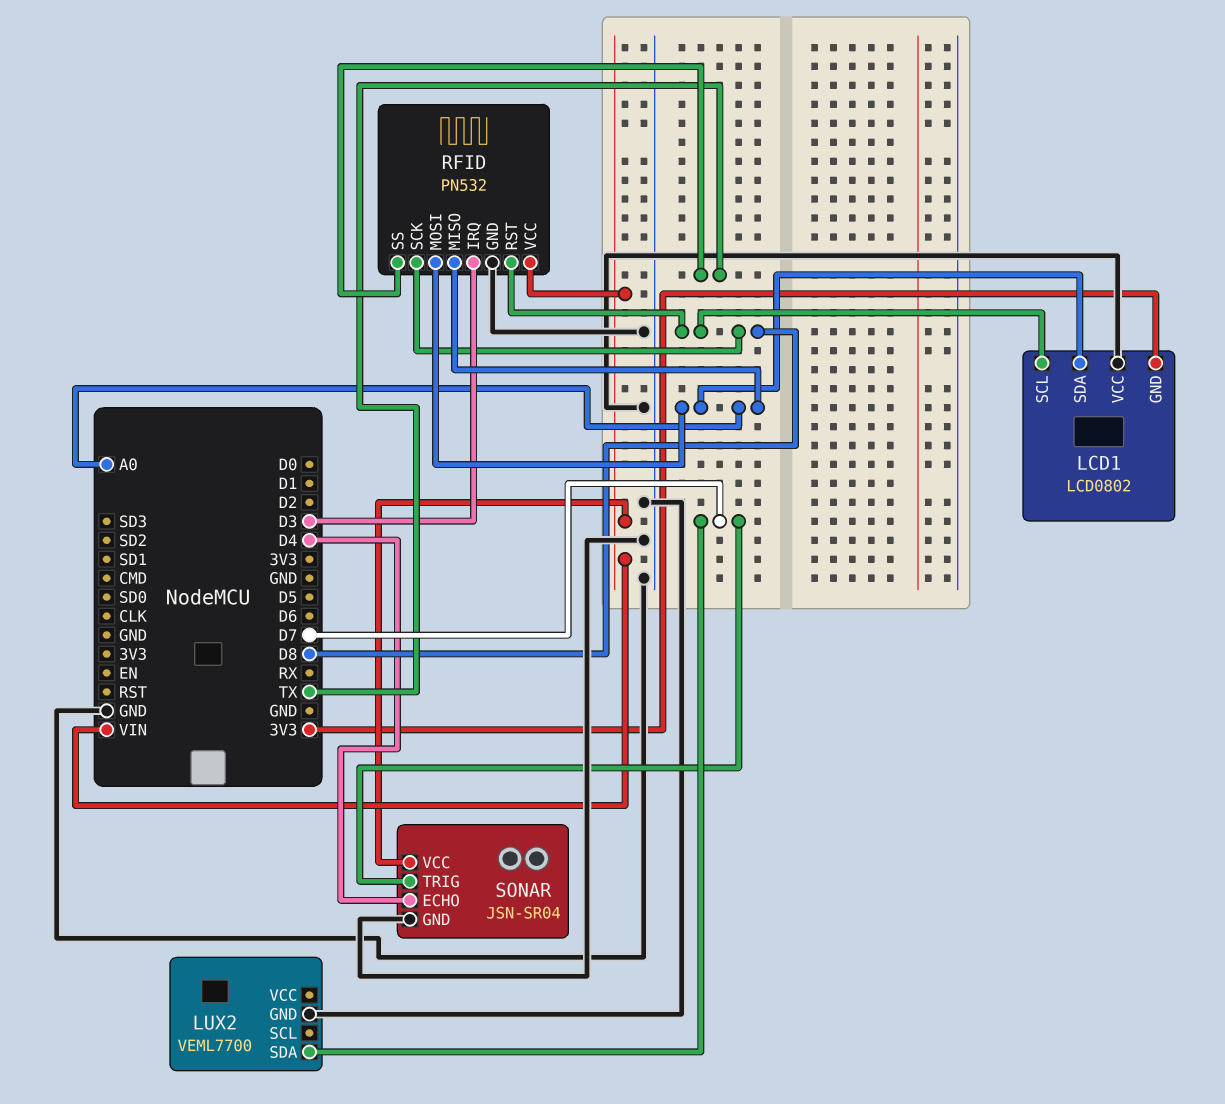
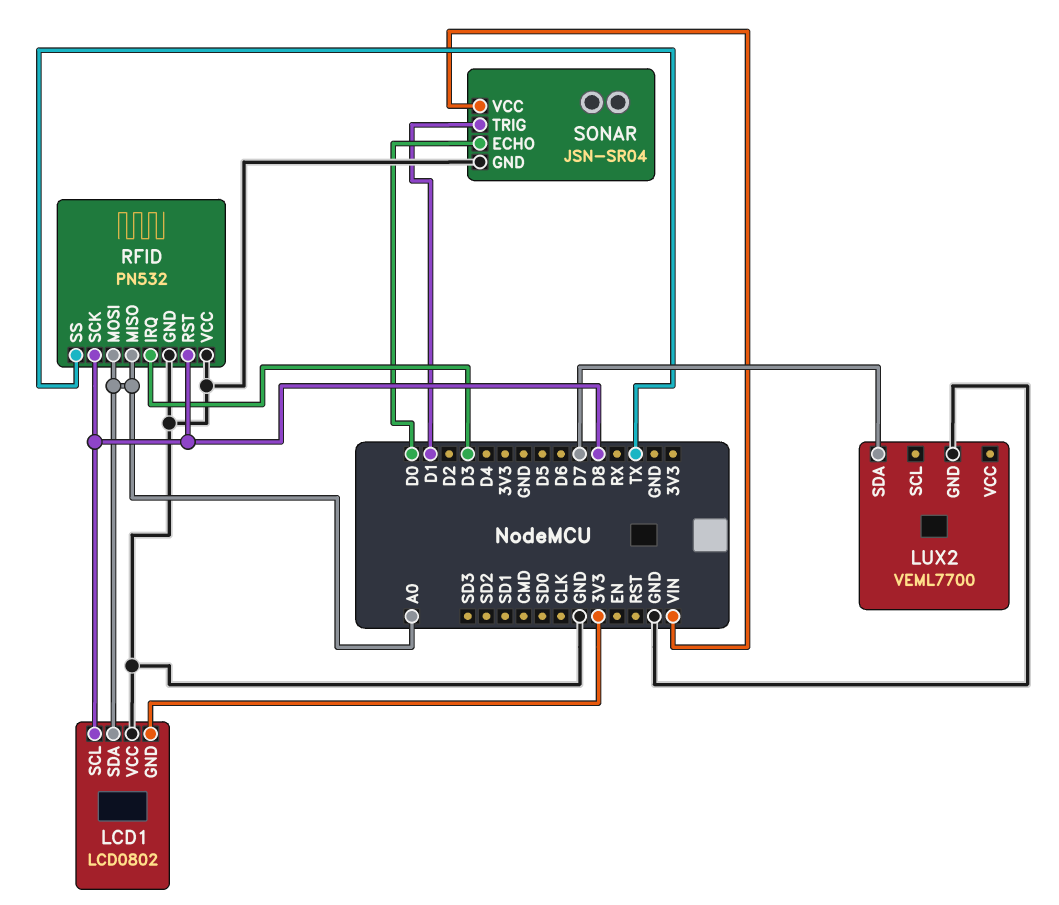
RFID pin VCC: VIN -> GND
SONAR pin ECHO: D4 -> D0
SONAR pin TRIG: D7 -> D1

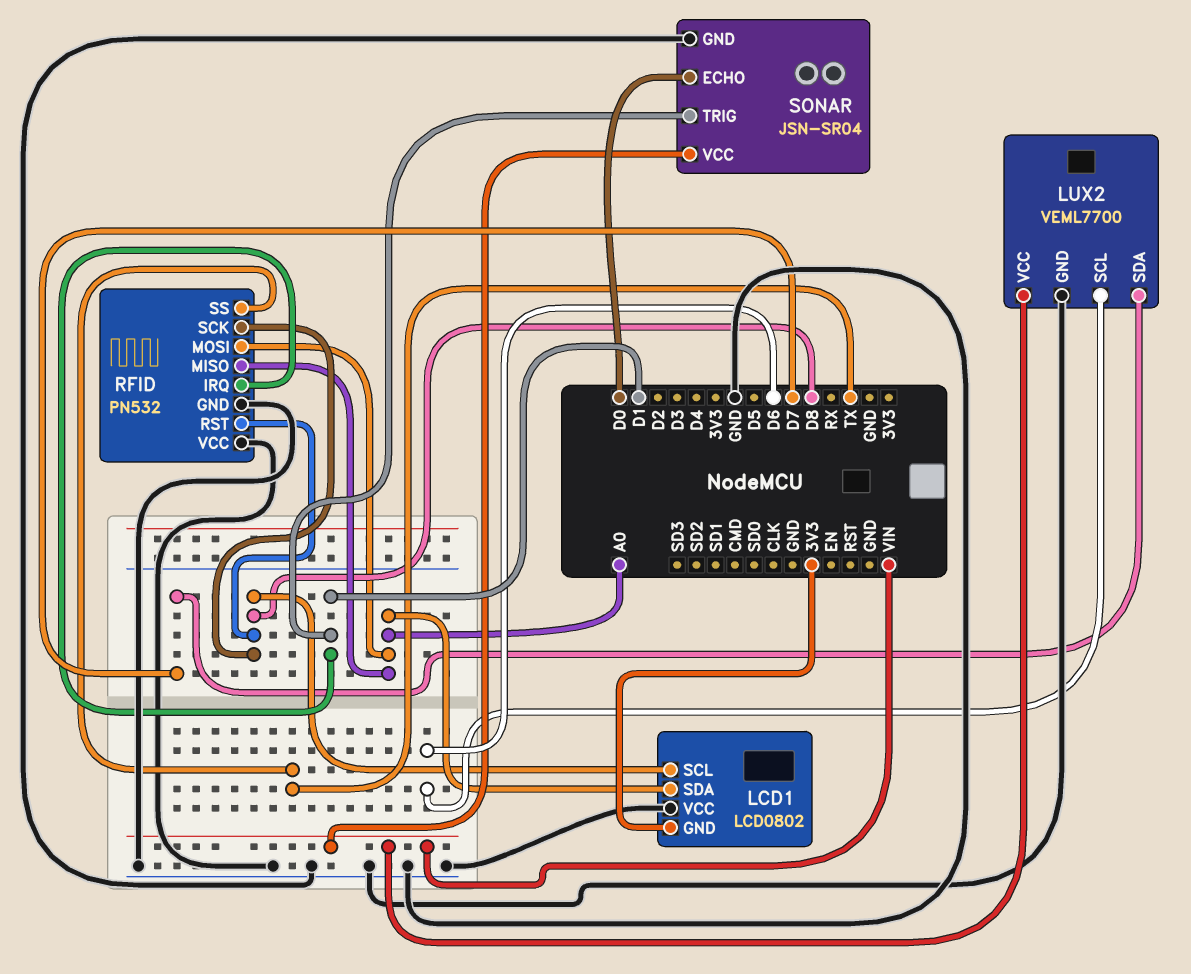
LUX2 pin SCL: none -> D6
LUX2 pin VCC: none -> VIN
RFID pin IRQ: D3 -> D1

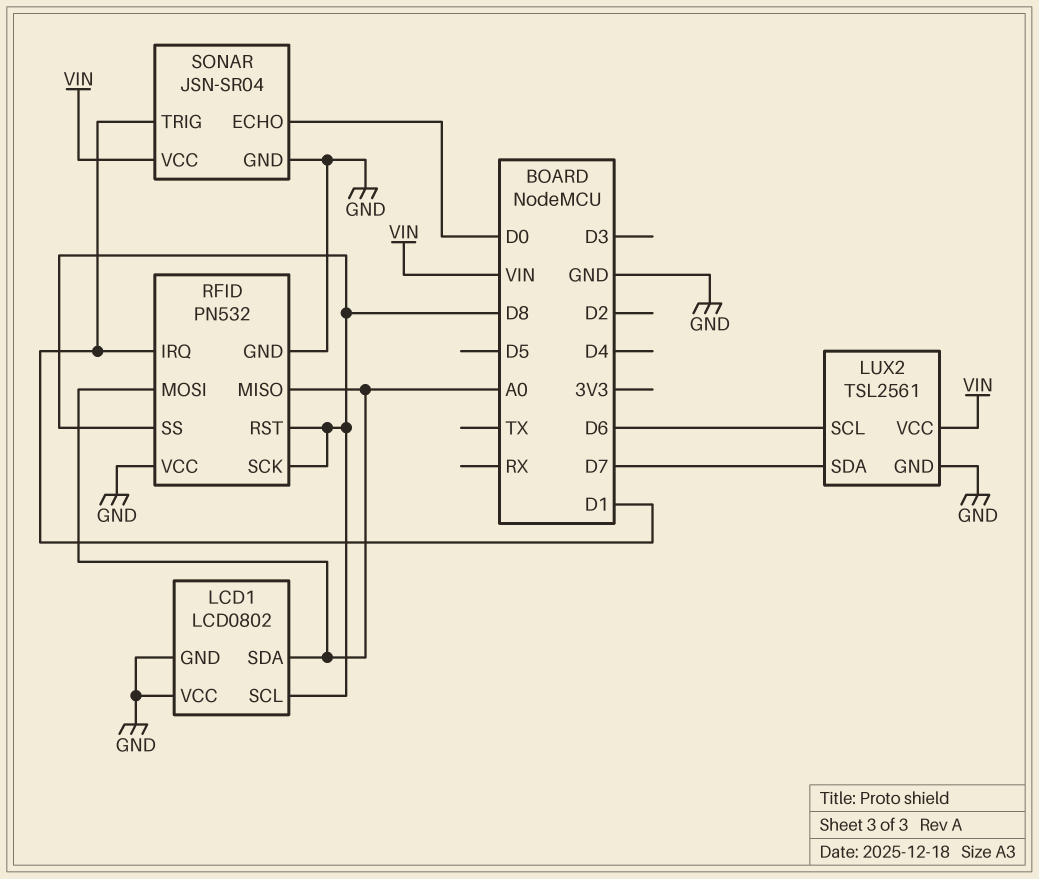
LCD1 pin GND: 3V3 -> GND
LUX2: VEML7700 -> TSL2561
RFID pin SS: TX -> D8

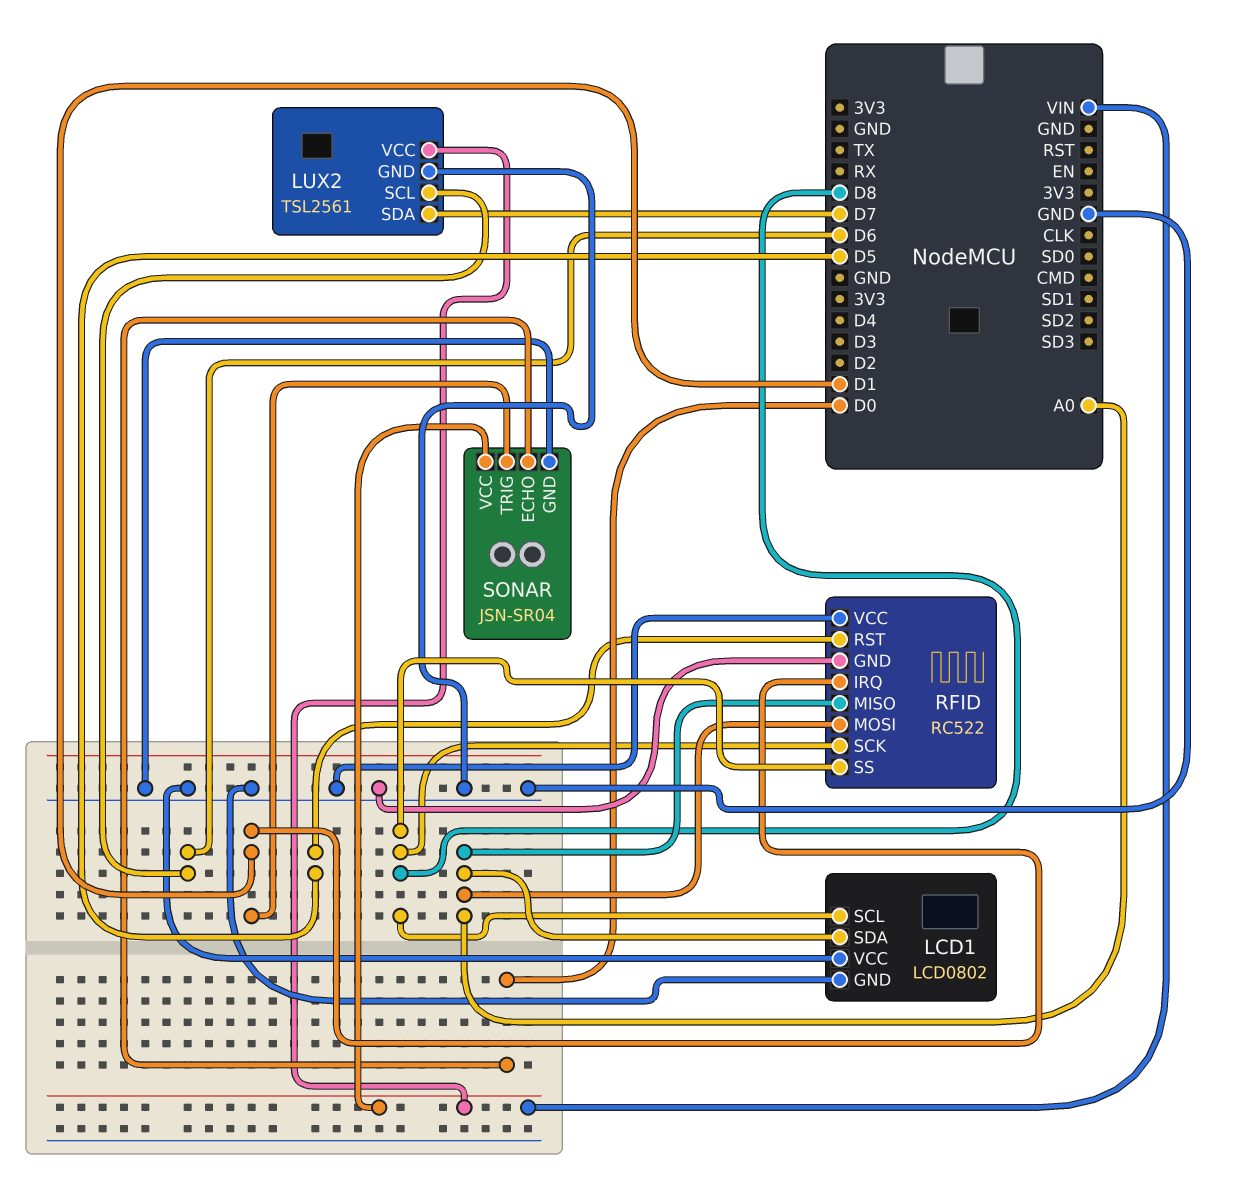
RFID: PN532 -> RC522
RFID pin RST: D8 -> D5

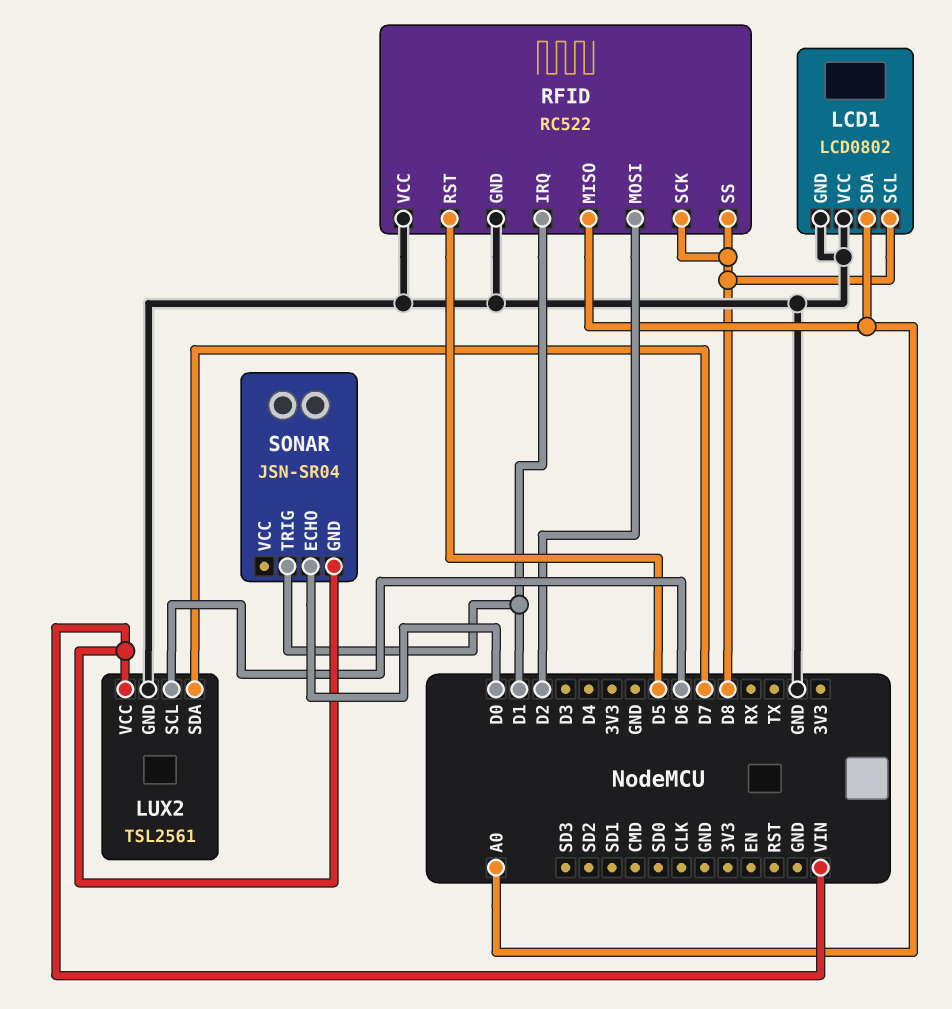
RFID pin MOSI: A0 -> D2
SONAR pin GND: GND -> VIN
SONAR pin VCC: VIN -> none

